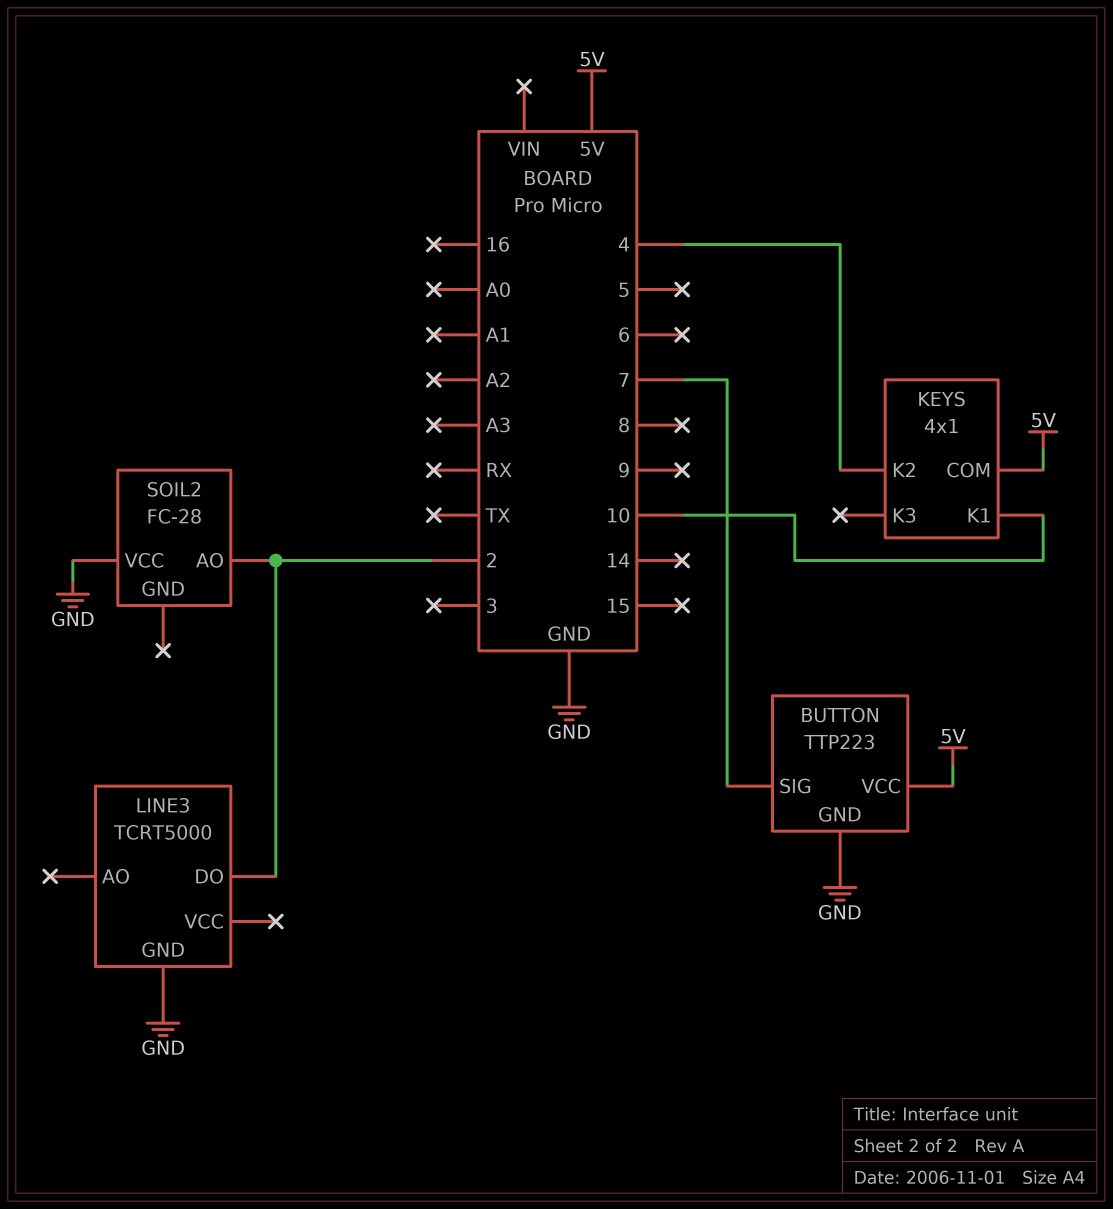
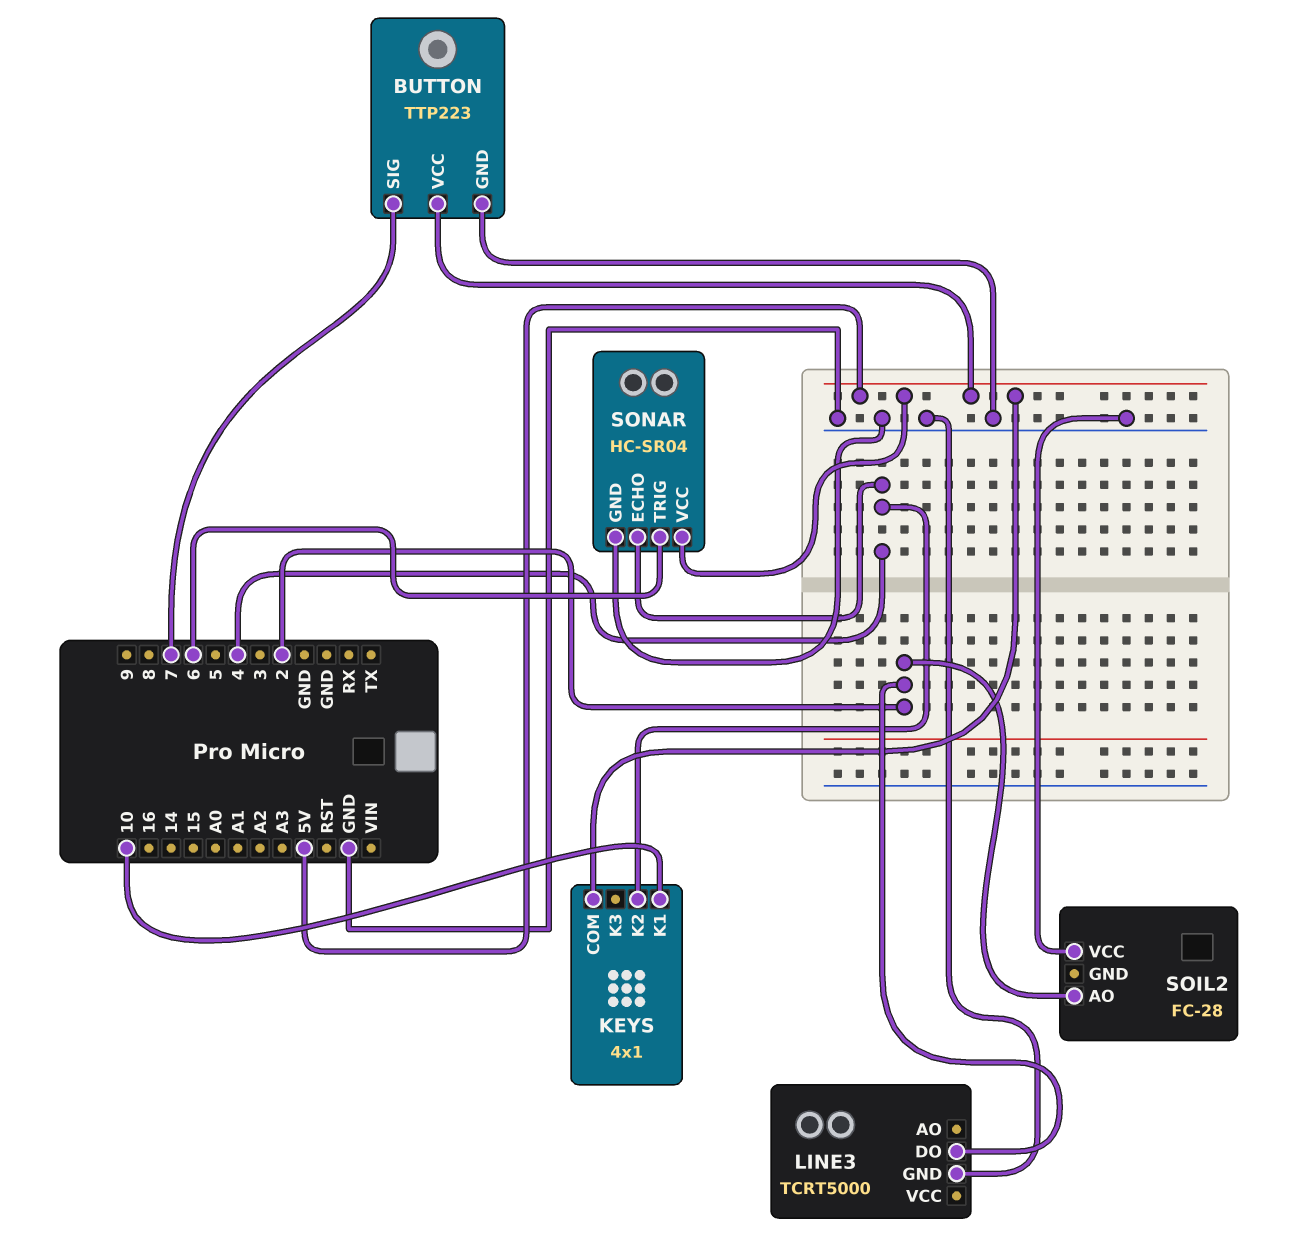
SONAR: none -> HC-SR04
SONAR pin ECHO: none -> 4
SONAR pin GND: none -> GND
SONAR pin TRIG: none -> 6
SONAR pin VCC: none -> 5V

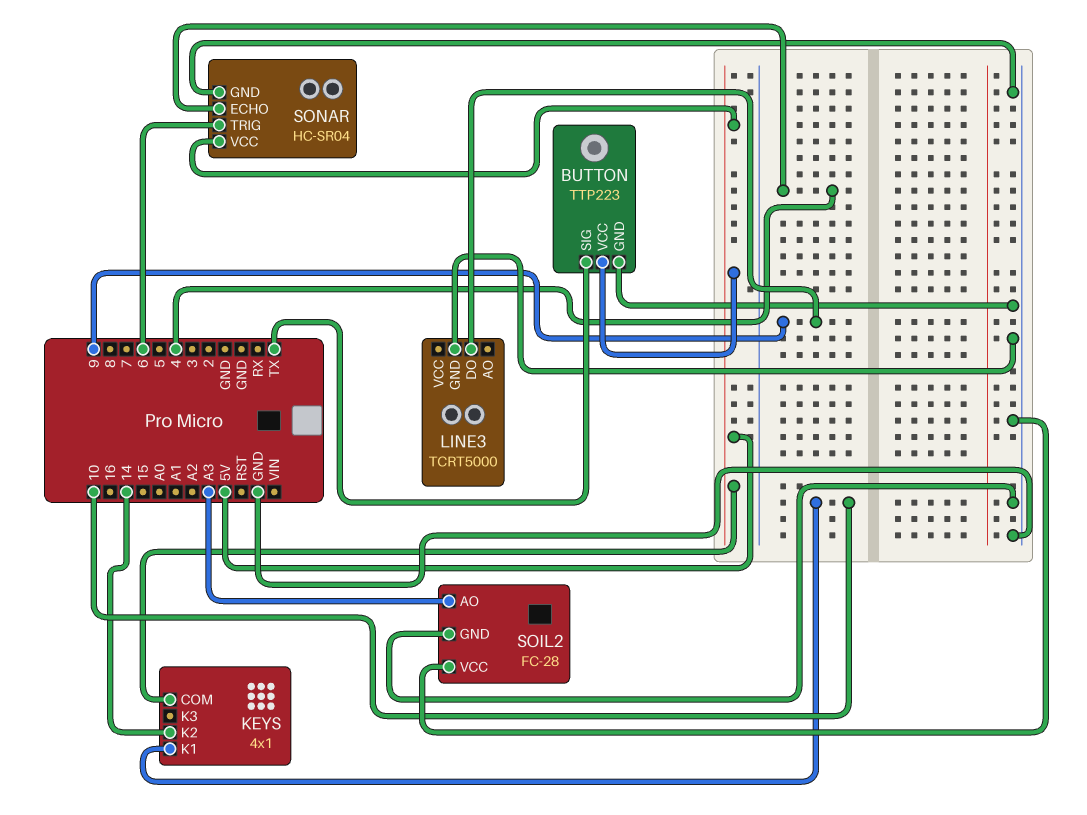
BUTTON pin SIG: 7 -> TX
KEYS pin K2: 4 -> 14
LINE3 pin DO: 2 -> 9
SOIL2 pin AO: 2 -> A3
SOIL2 pin GND: none -> GND

